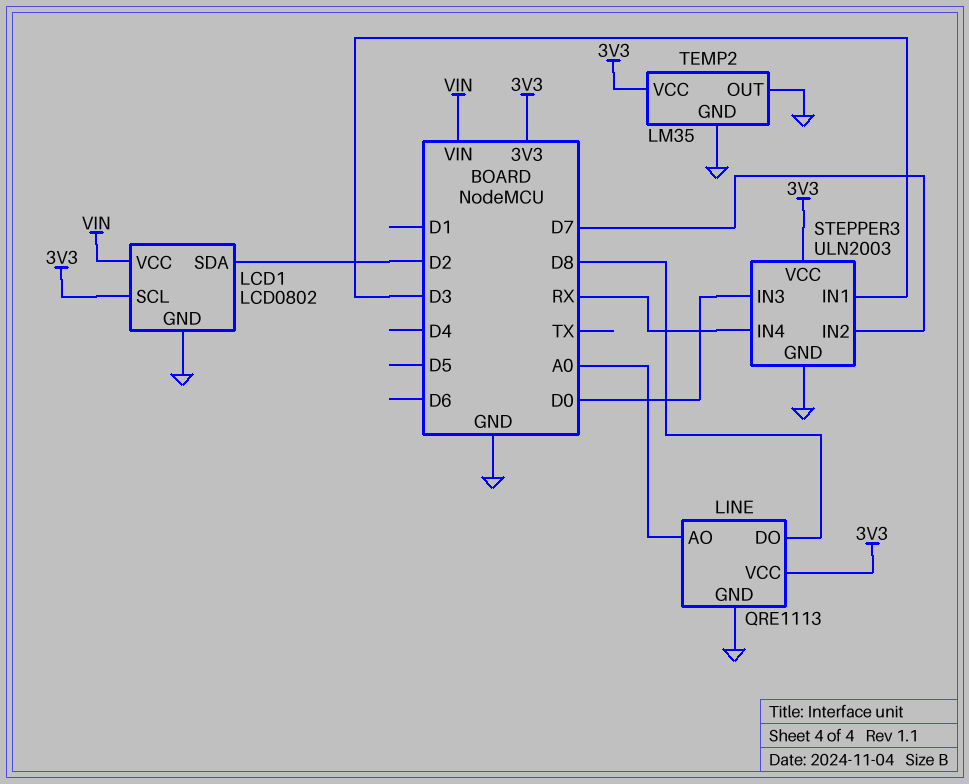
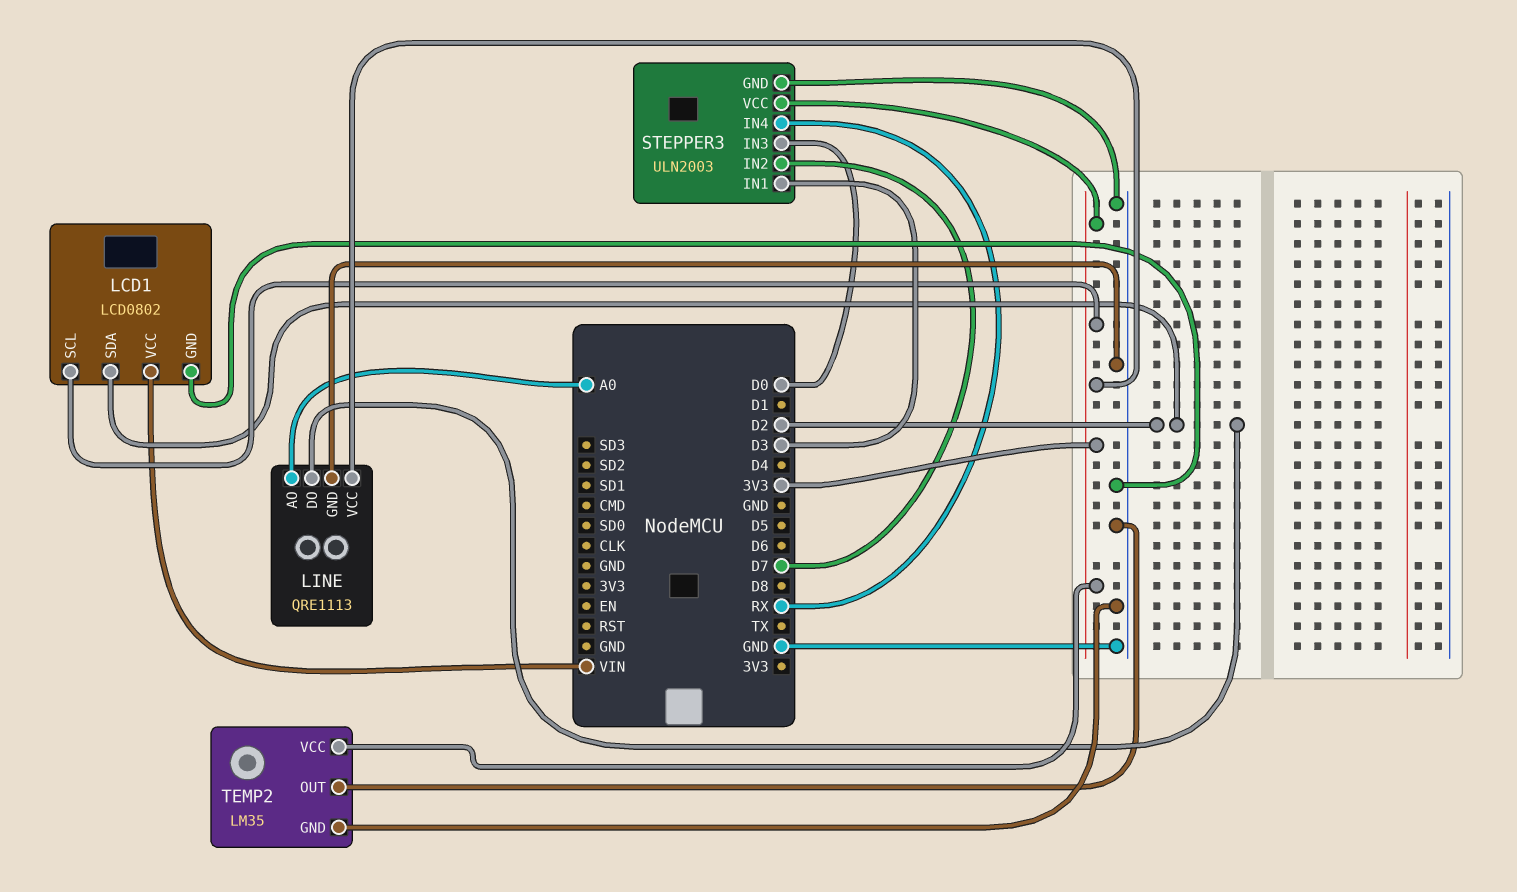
LINE pin DO: D8 -> D2

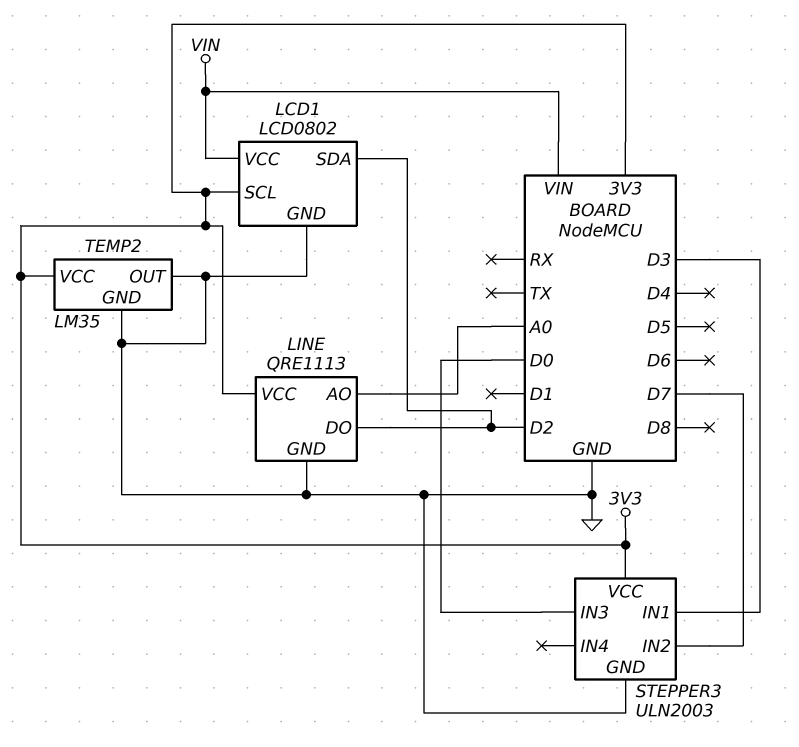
STEPPER3 pin IN4: RX -> none

